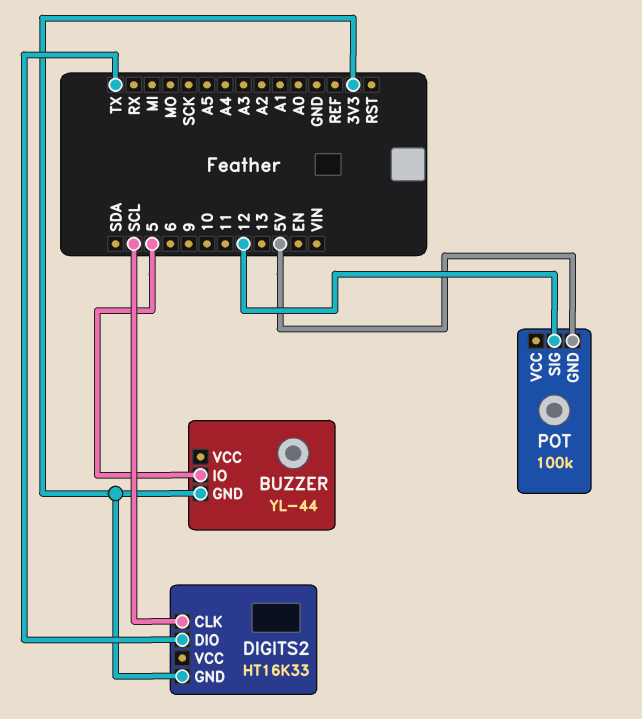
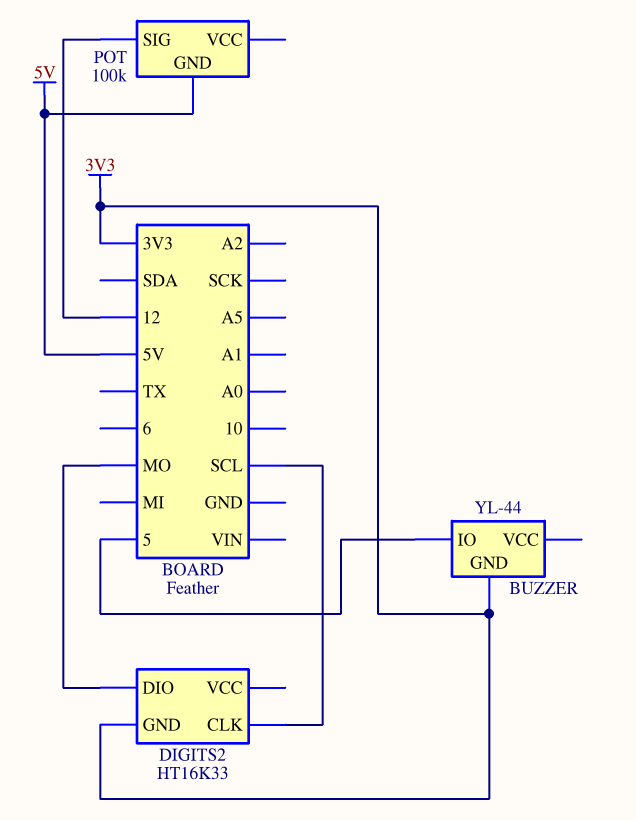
DIGITS2 pin DIO: TX -> MO

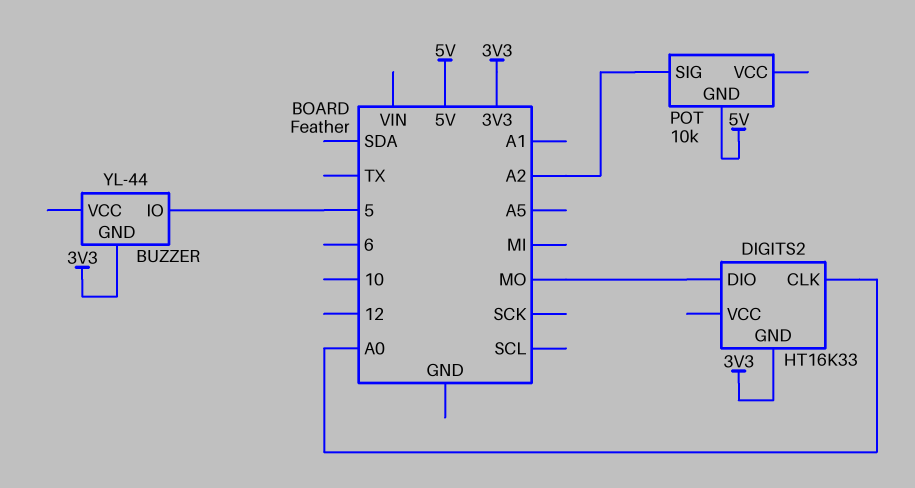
DIGITS2 pin CLK: SCL -> A0
POT: 100k -> 10k
POT pin SIG: 12 -> A2

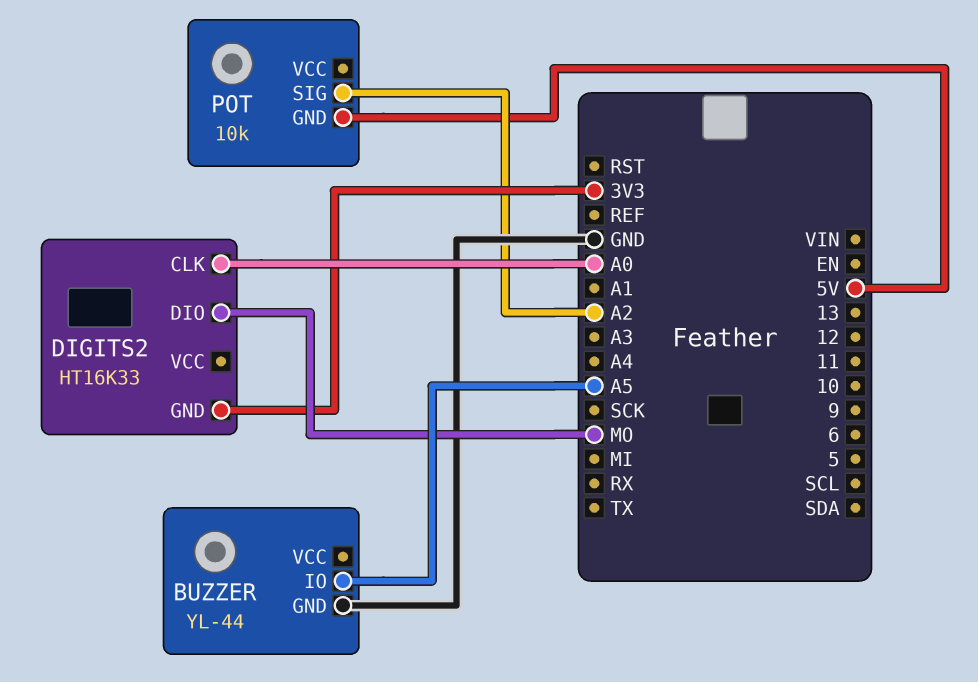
BUZZER pin GND: 3V3 -> GND
BUZZER pin IO: 5 -> A5

